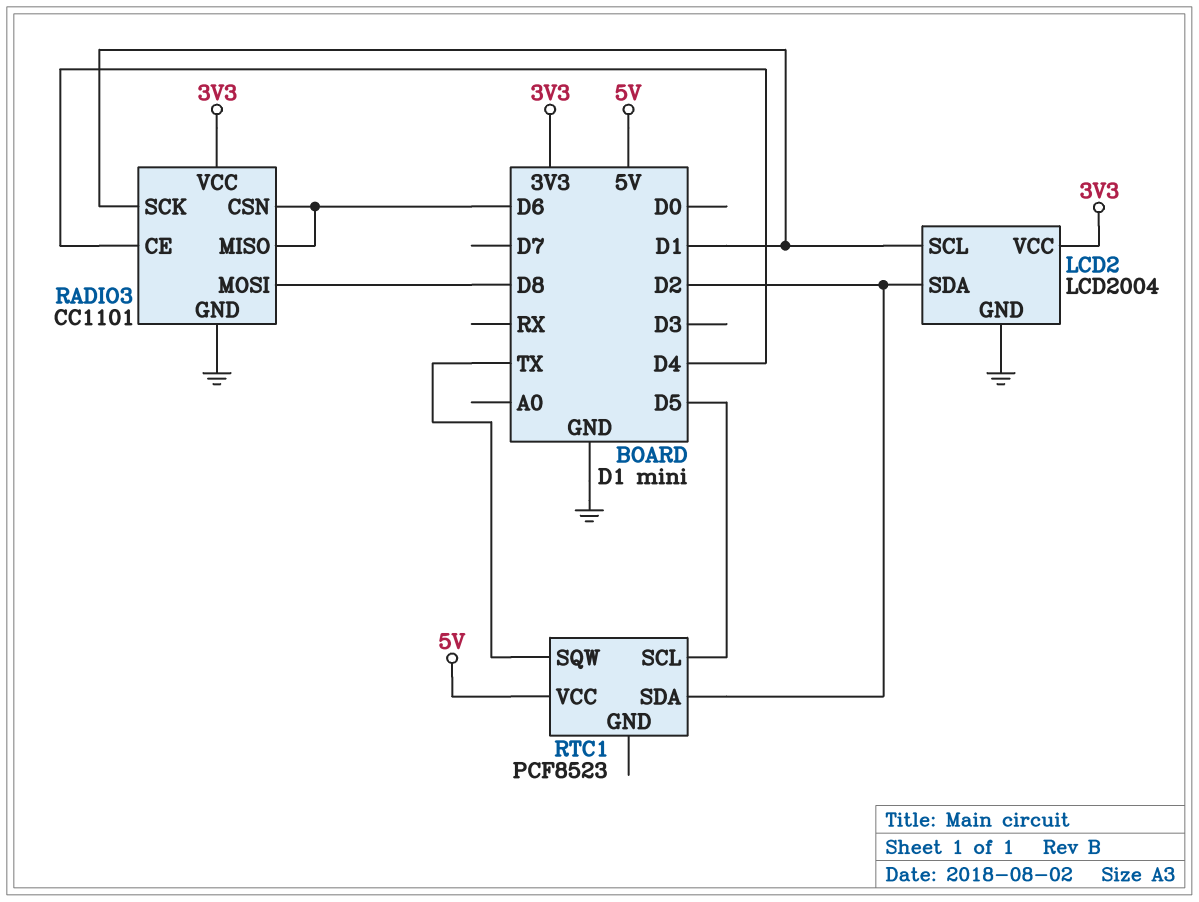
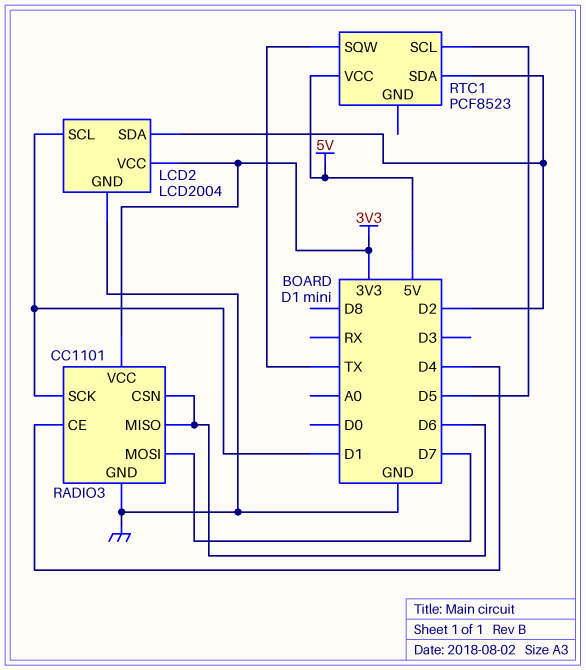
RADIO3 pin MOSI: D8 -> D7

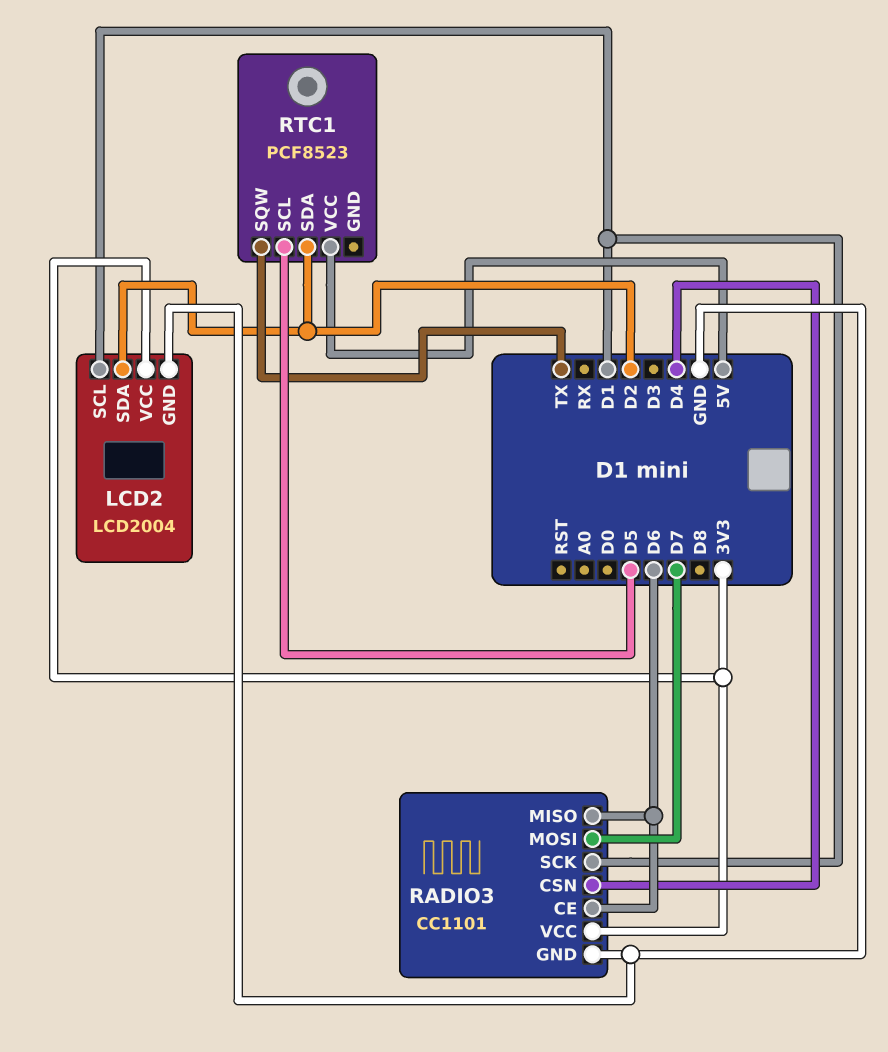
RADIO3 pin CE: D4 -> D6
RADIO3 pin CSN: D6 -> D4

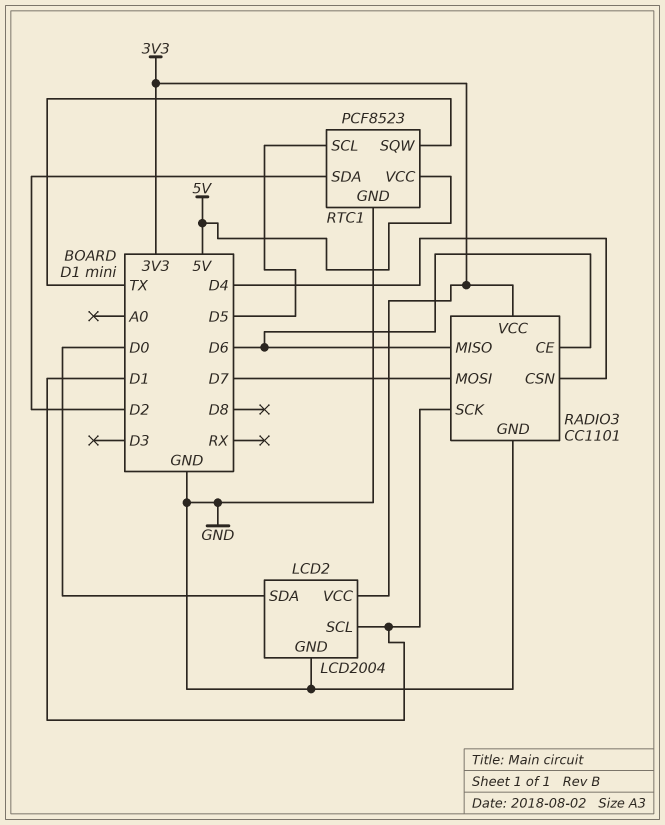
LCD2 pin SDA: D2 -> D0
RTC1 pin GND: none -> GND

